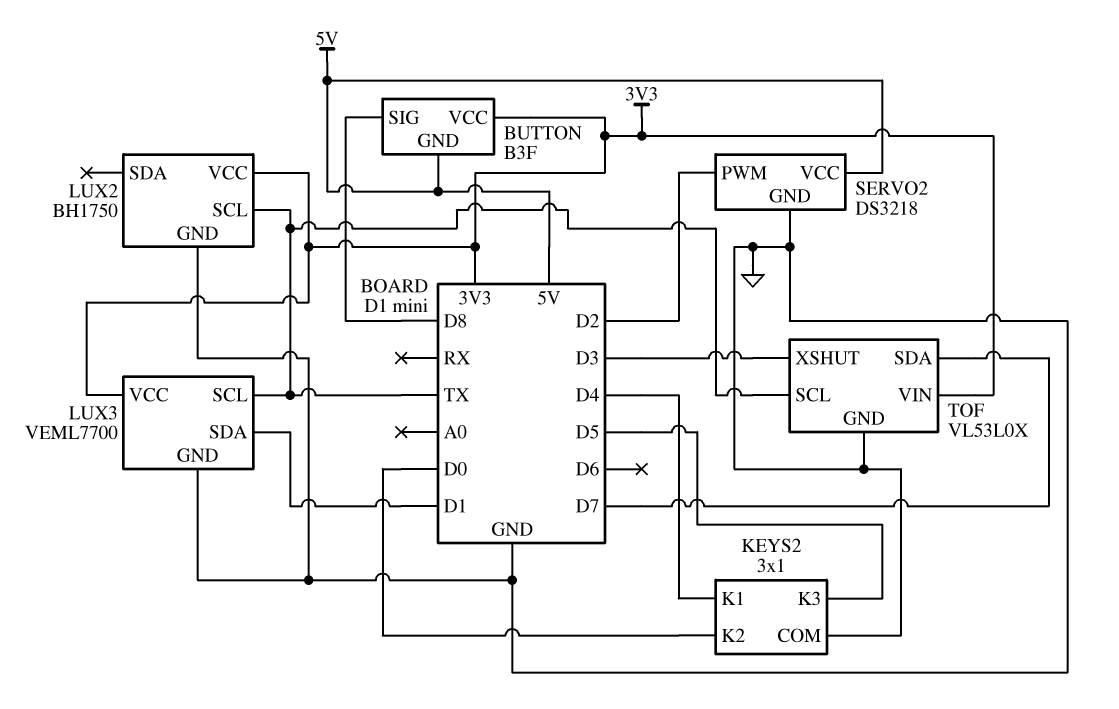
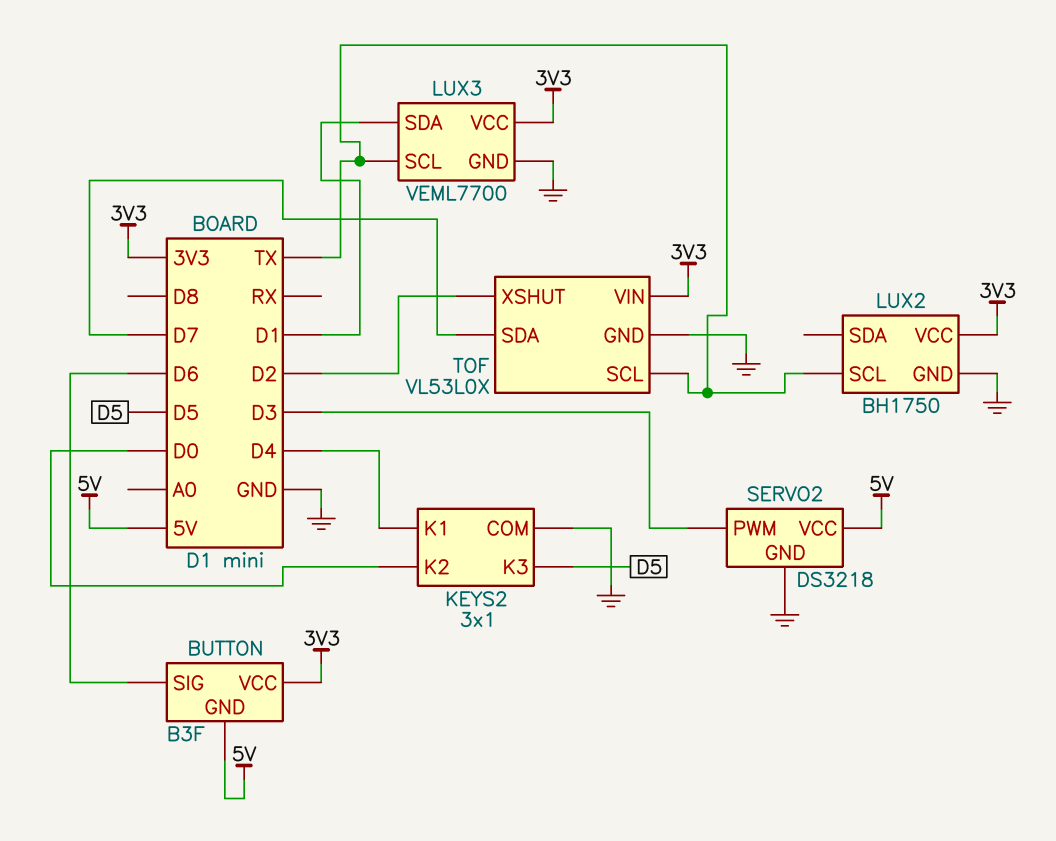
BUTTON pin SIG: D8 -> D6
SERVO2 pin PWM: D2 -> D3
TOF pin XSHUT: D3 -> D2

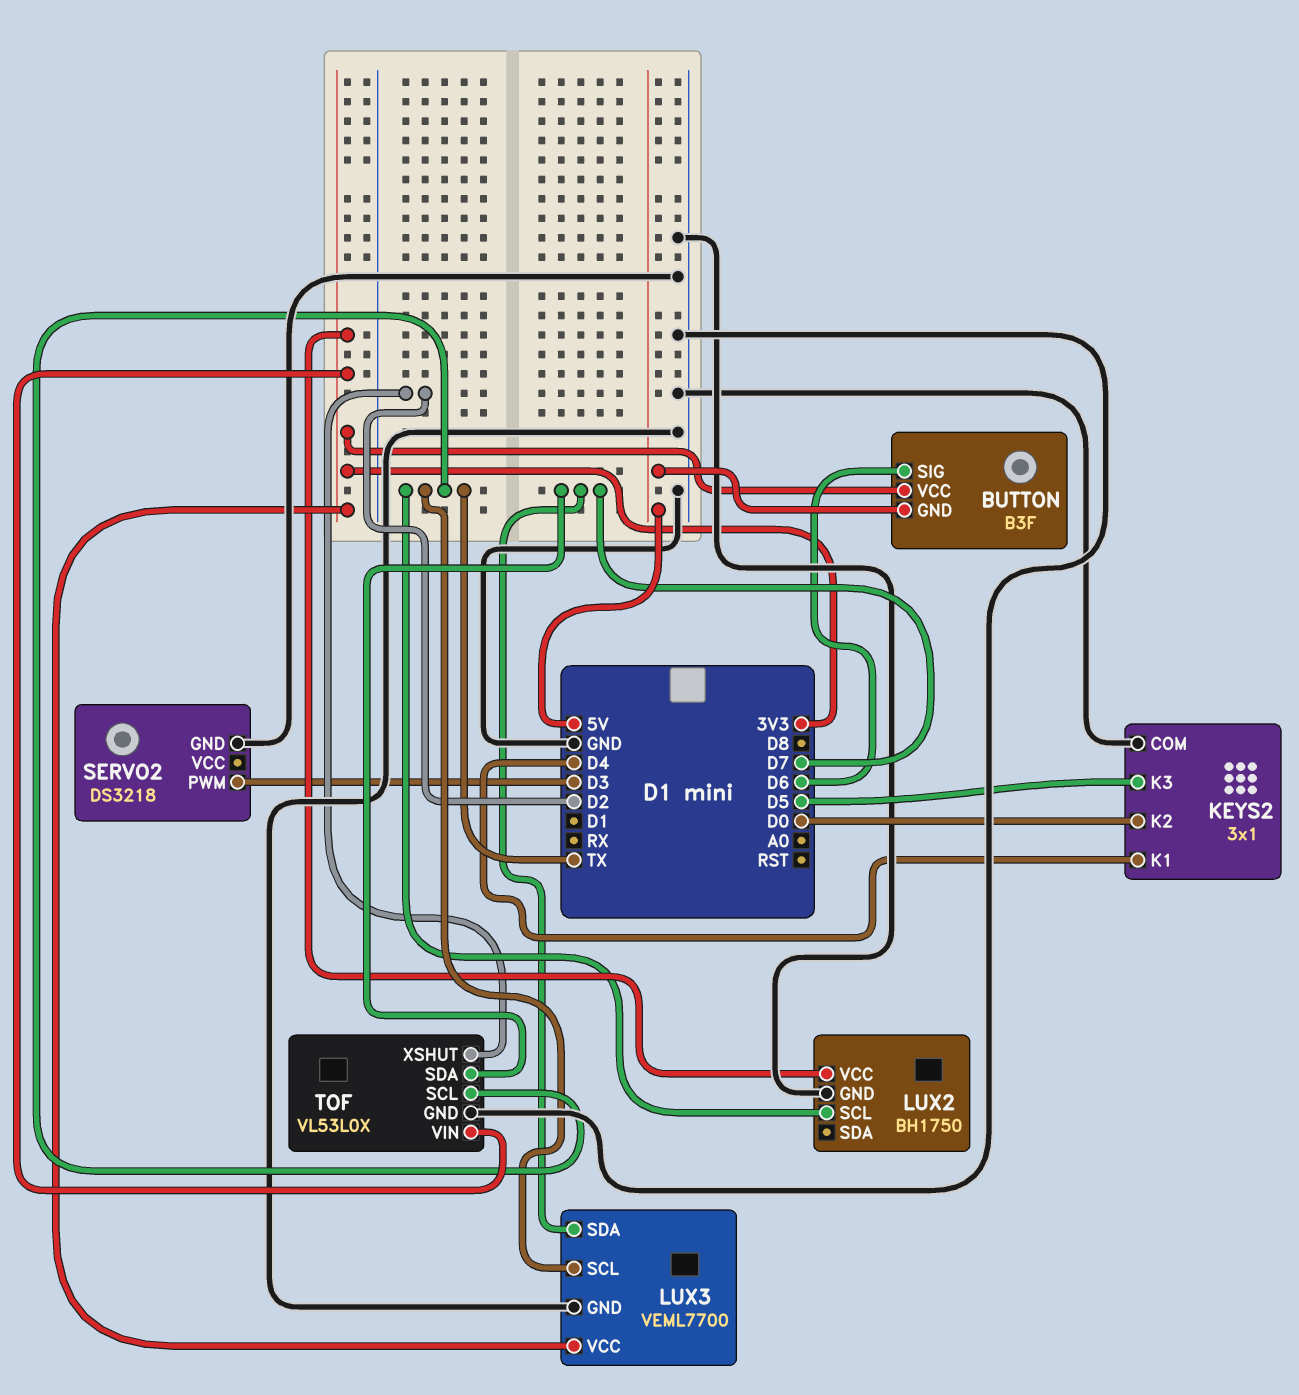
LUX3 pin SDA: D1 -> D7
SERVO2 pin VCC: 5V -> none

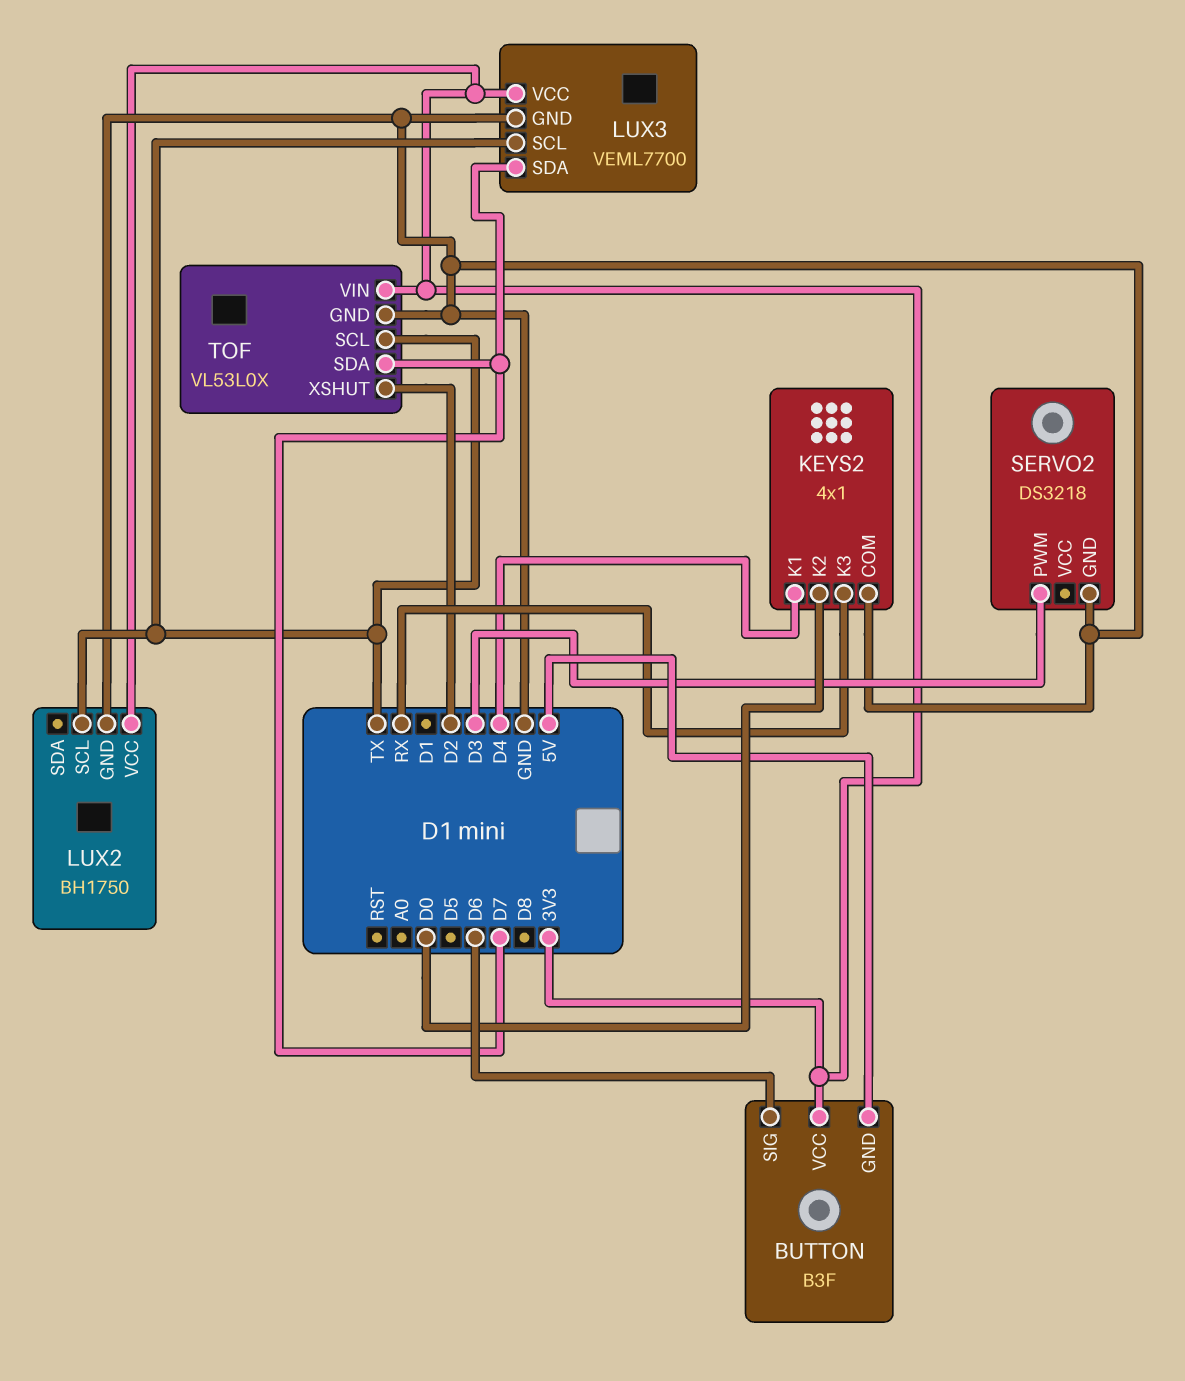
KEYS2: 3x1 -> 4x1
KEYS2 pin K3: D5 -> RX

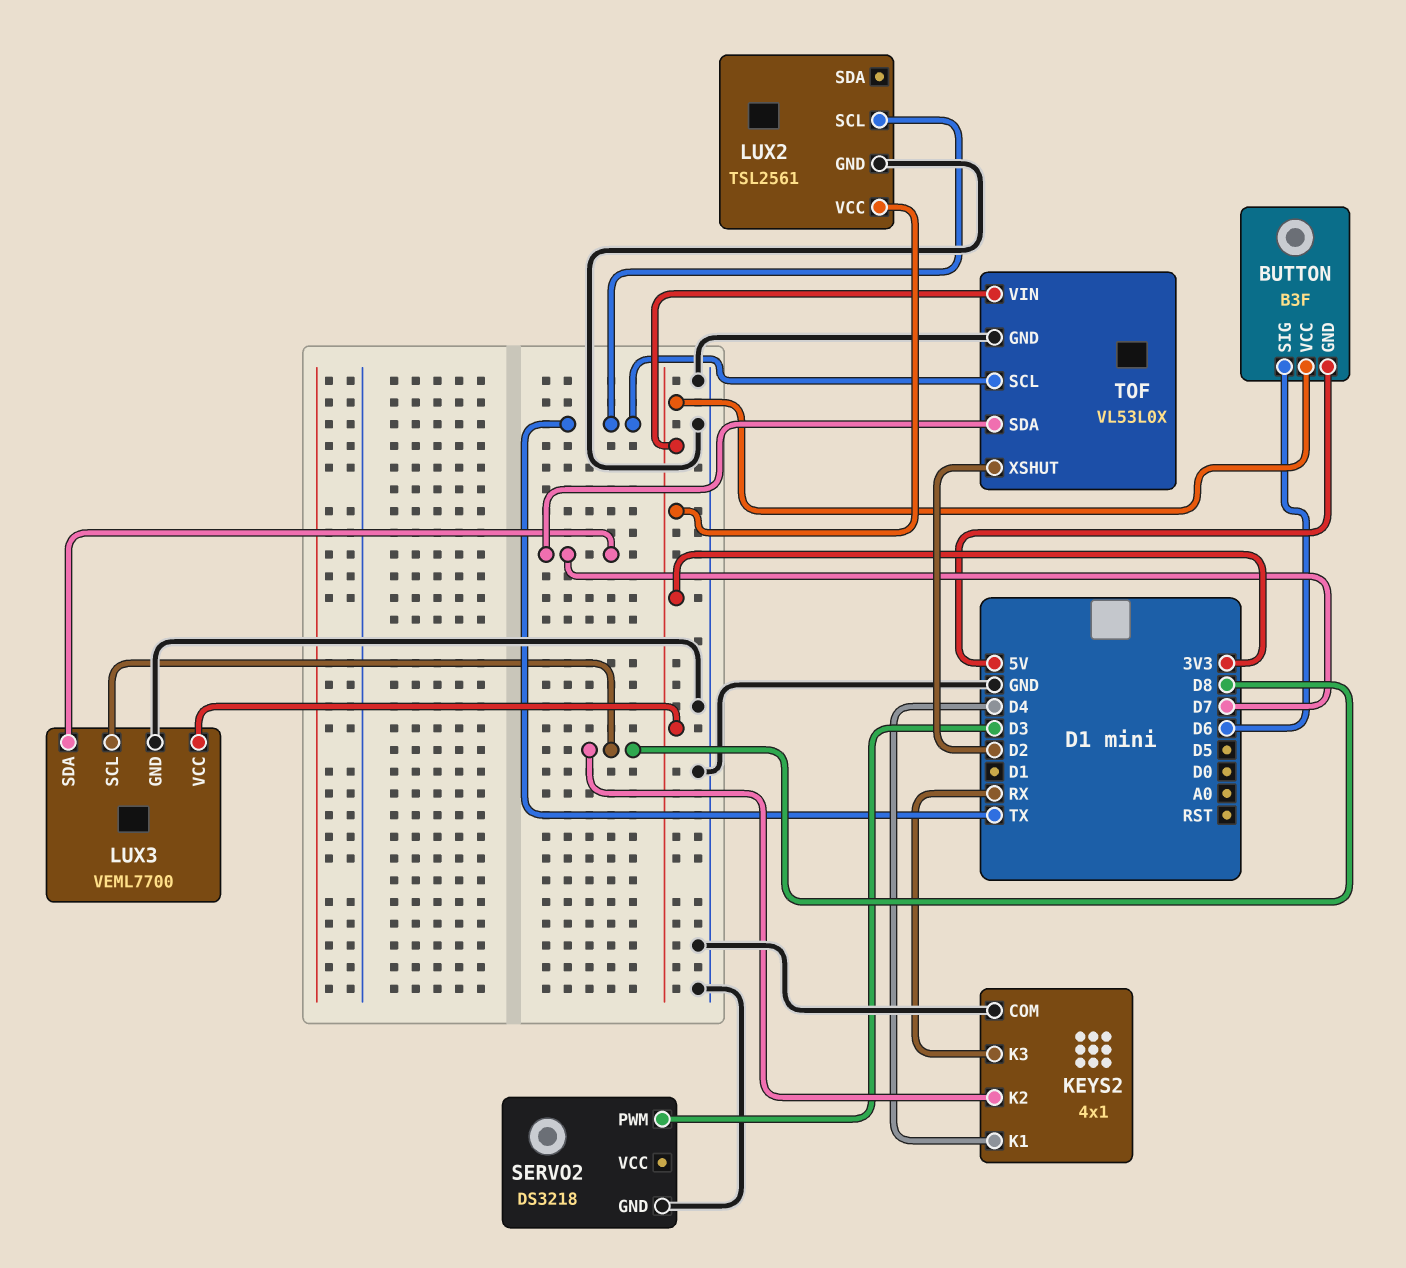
KEYS2 pin K2: D0 -> D8
LUX2: BH1750 -> TSL2561
LUX3 pin SCL: TX -> D8

